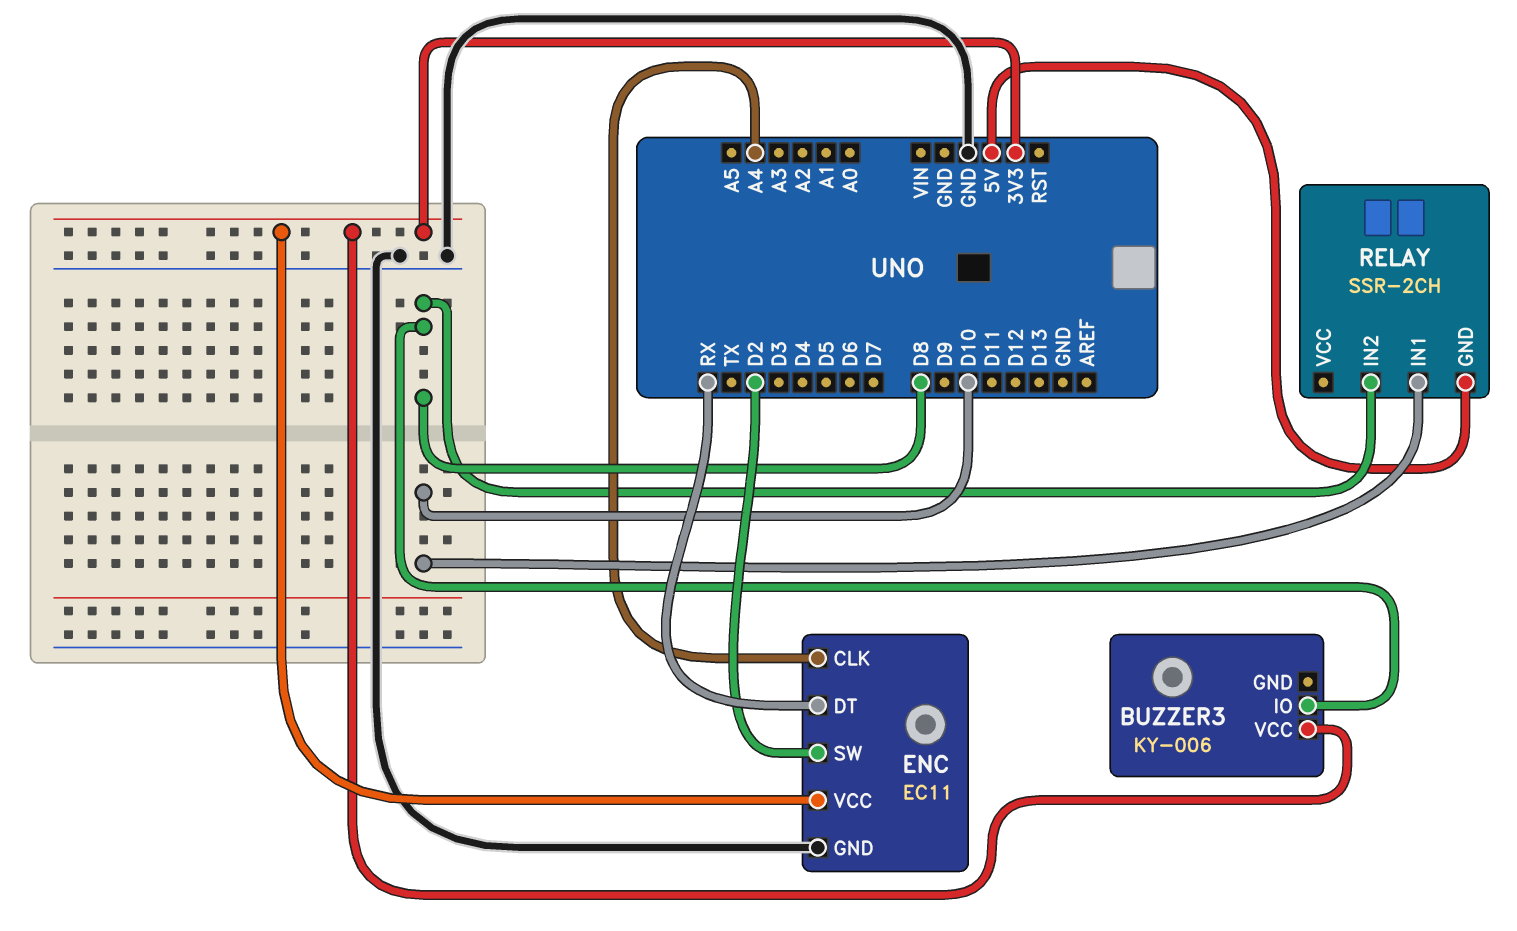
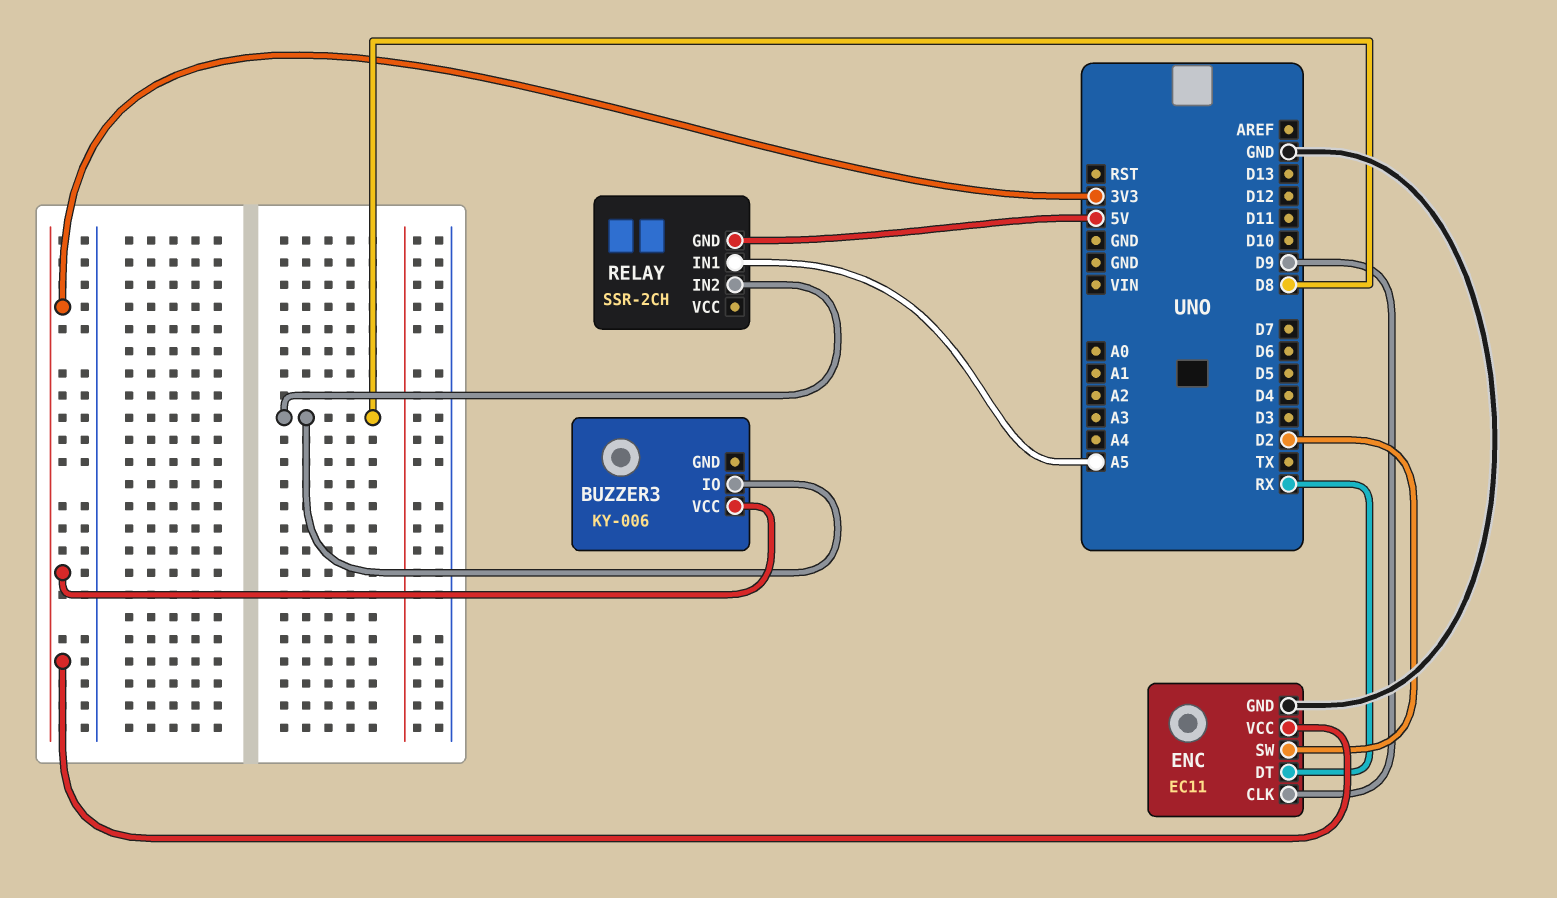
ENC pin CLK: A4 -> D9
RELAY pin IN1: D10 -> A5

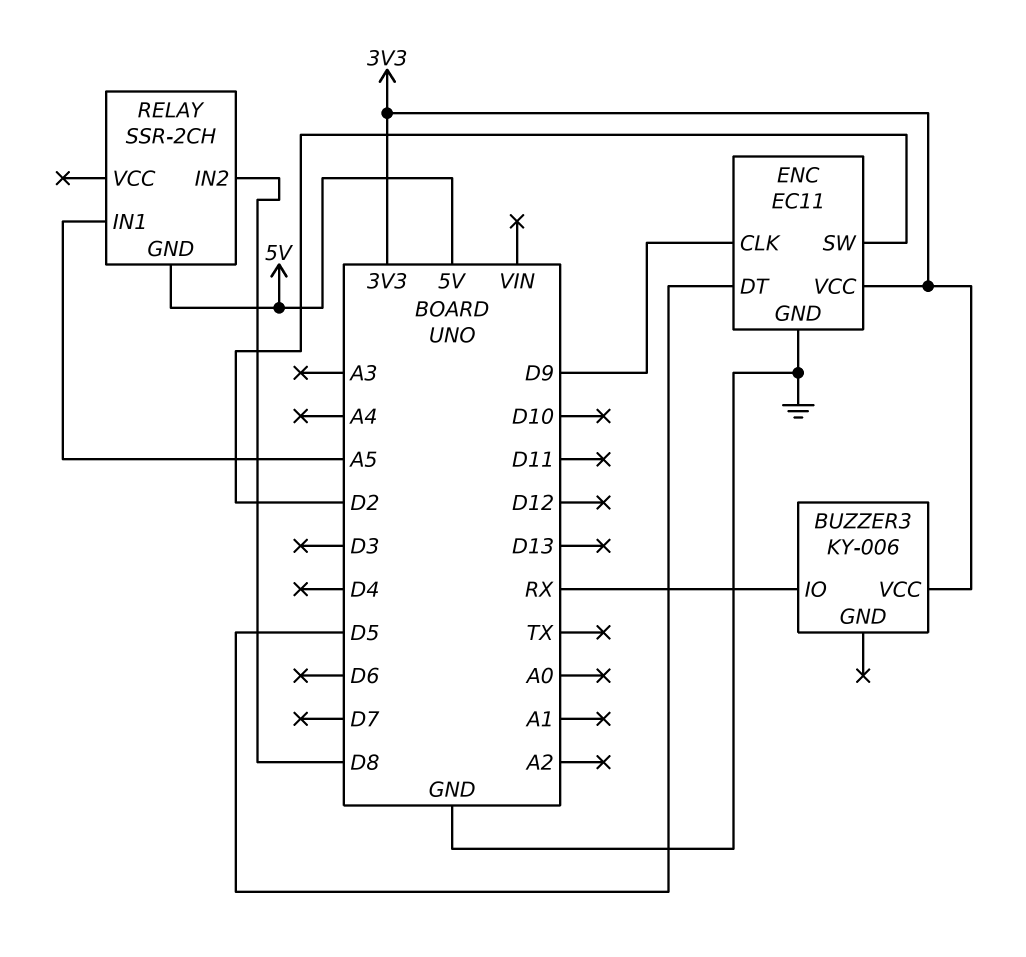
BUZZER3 pin IO: D8 -> RX
ENC pin DT: RX -> D5

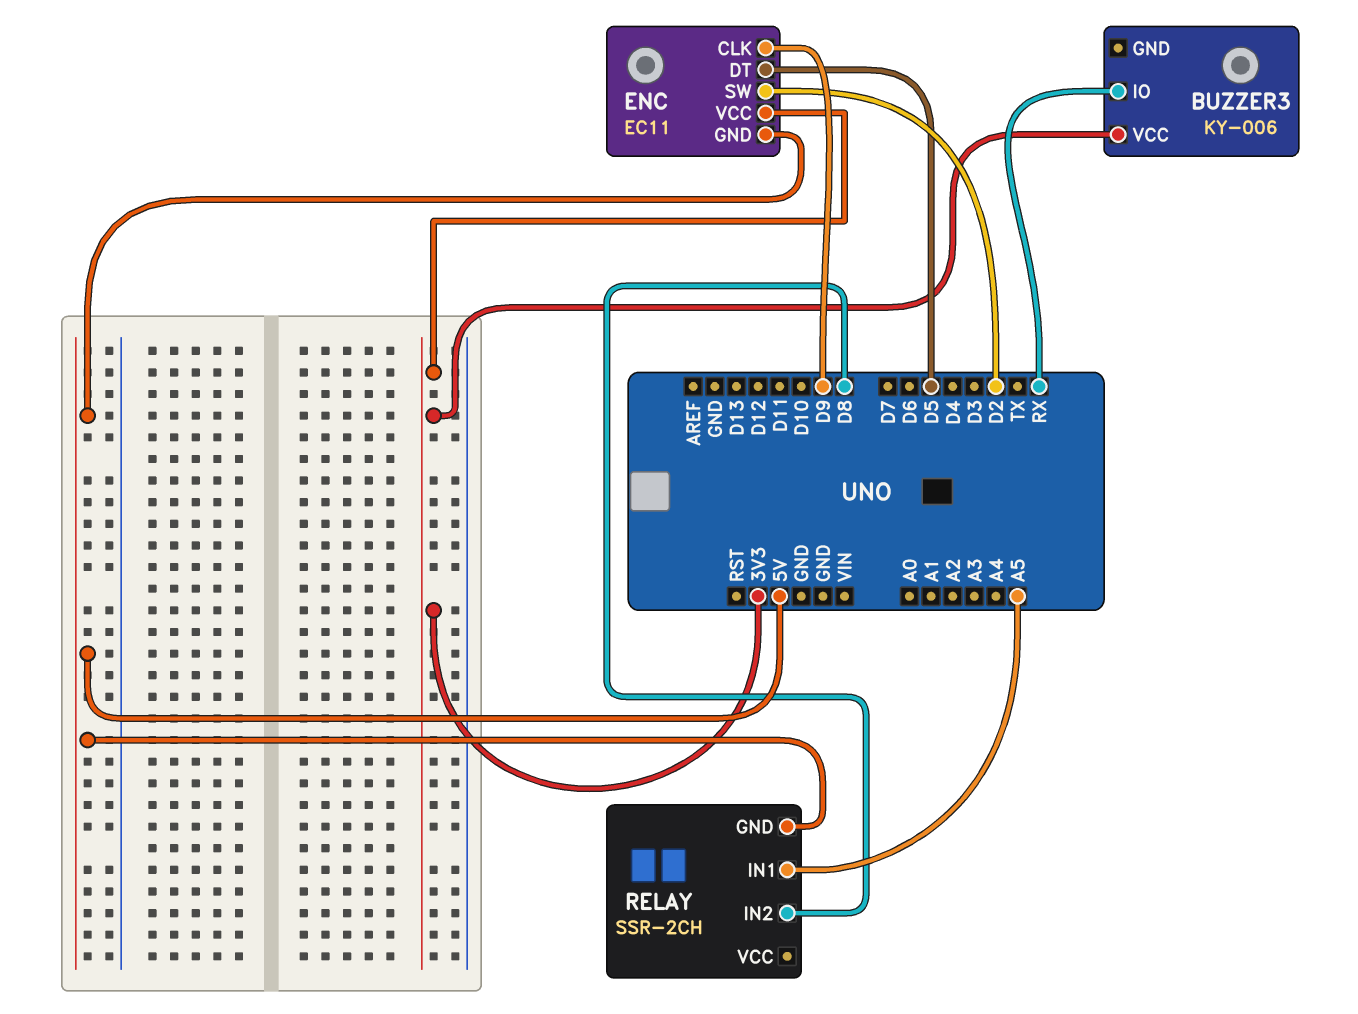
ENC pin GND: GND -> 5V

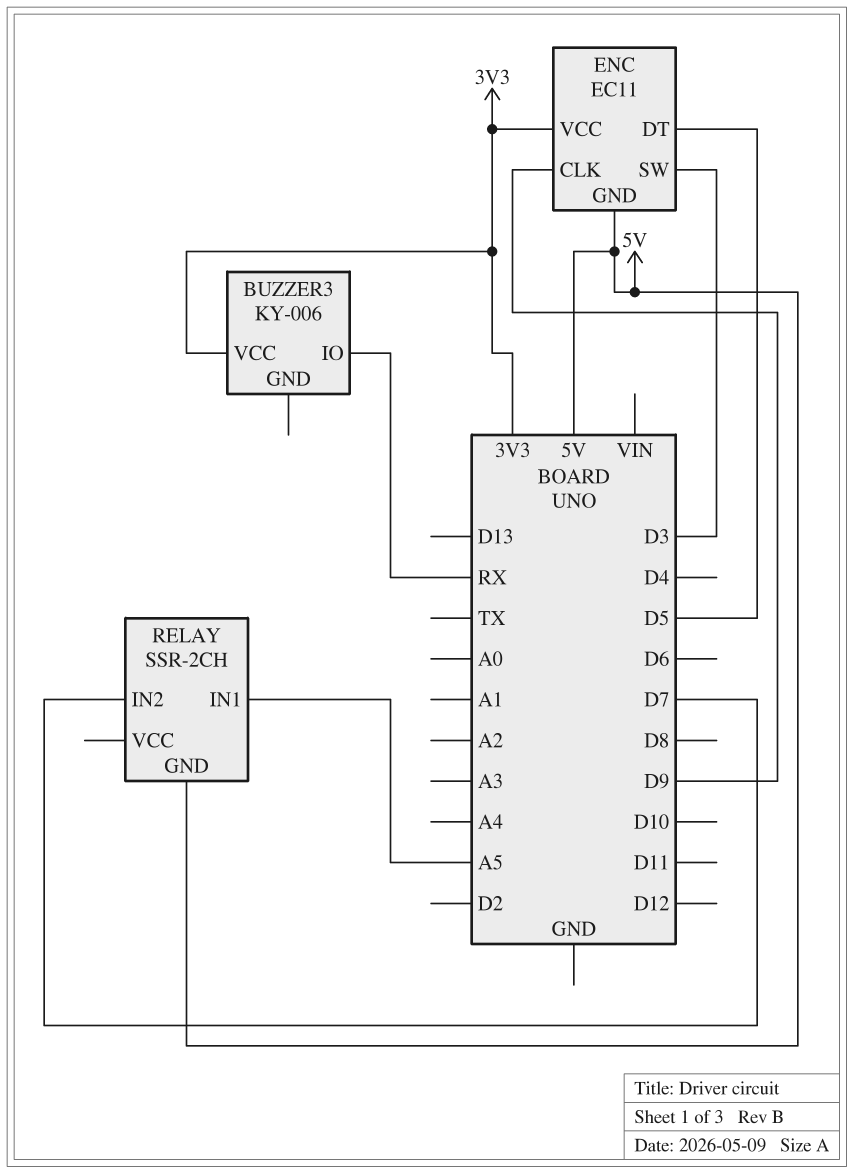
ENC pin SW: D2 -> D3
RELAY pin IN2: D8 -> D7

